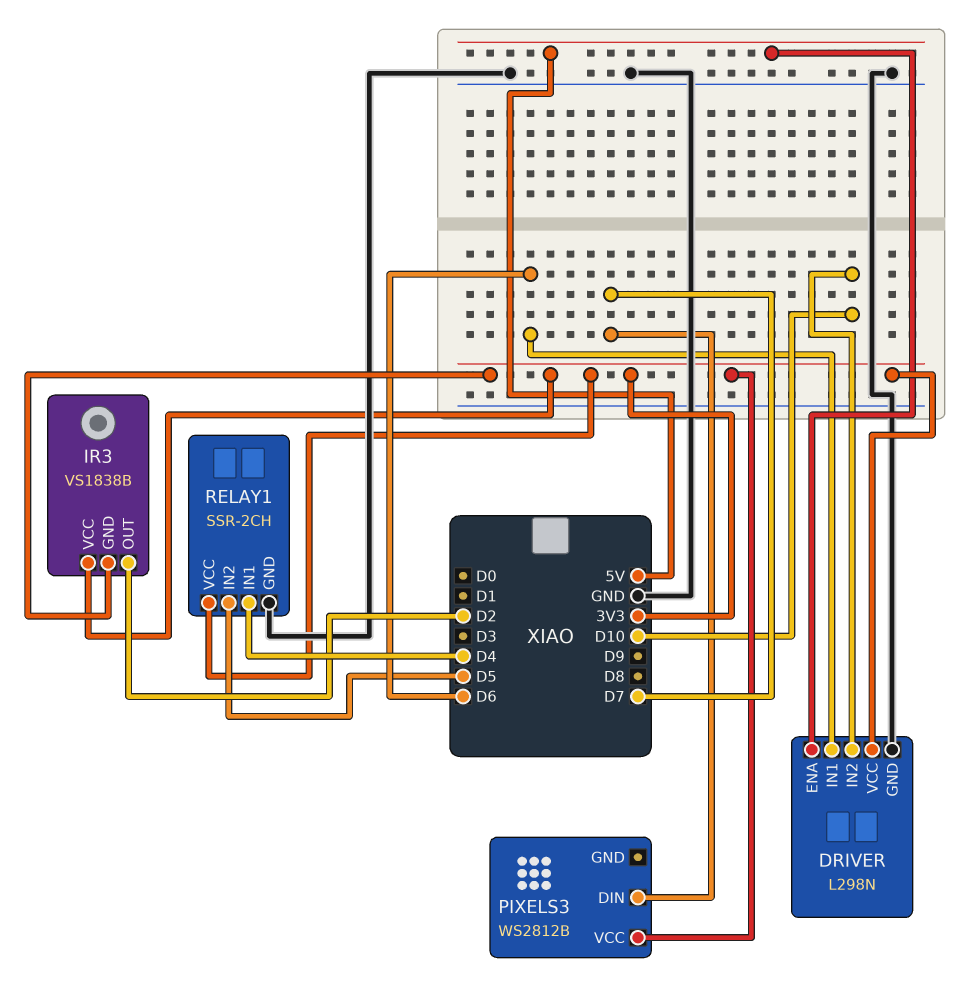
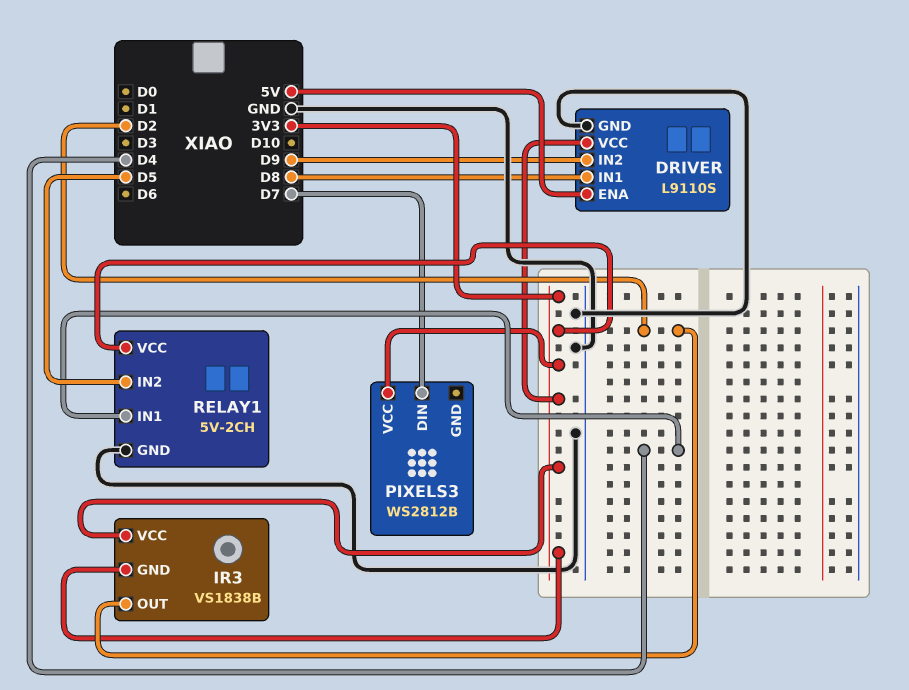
DRIVER: L298N -> L9110S
DRIVER pin IN1: D6 -> D8
DRIVER pin IN2: D10 -> D9
RELAY1: SSR-2CH -> 5V-2CH

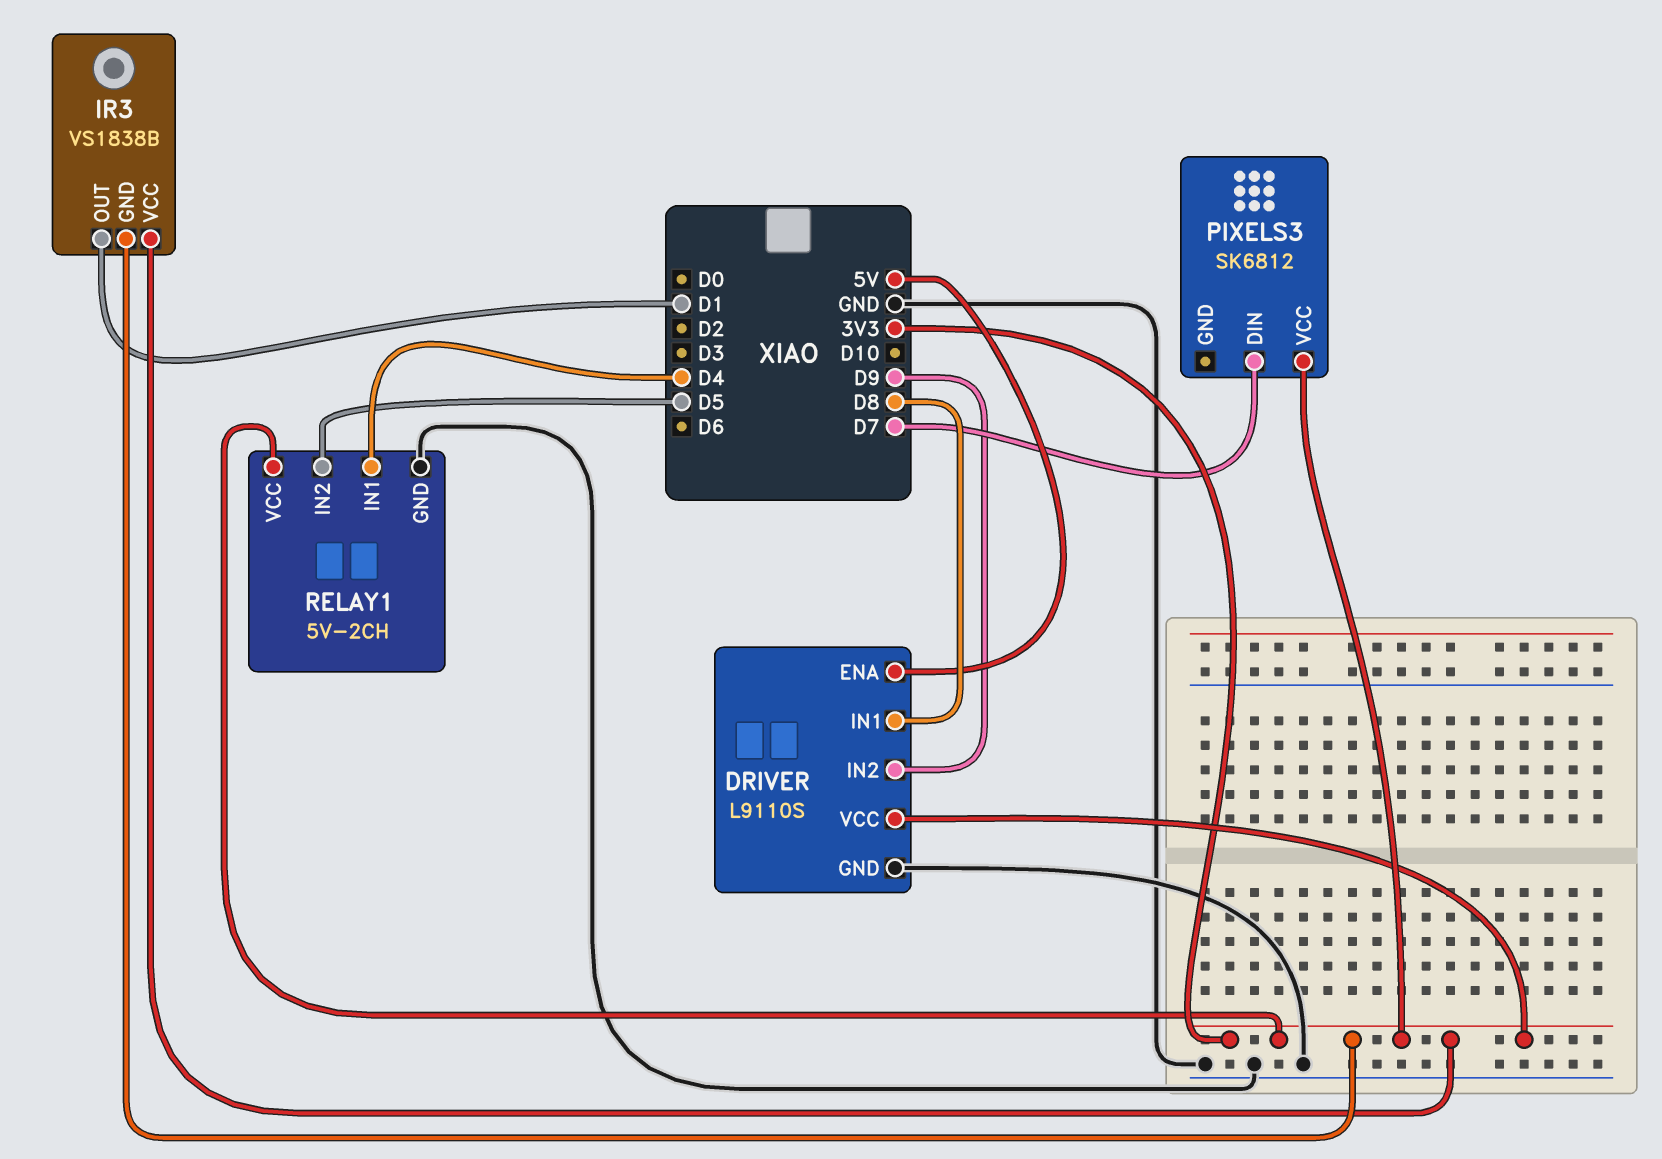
IR3 pin OUT: D2 -> D1
PIXELS3: WS2812B -> SK6812

